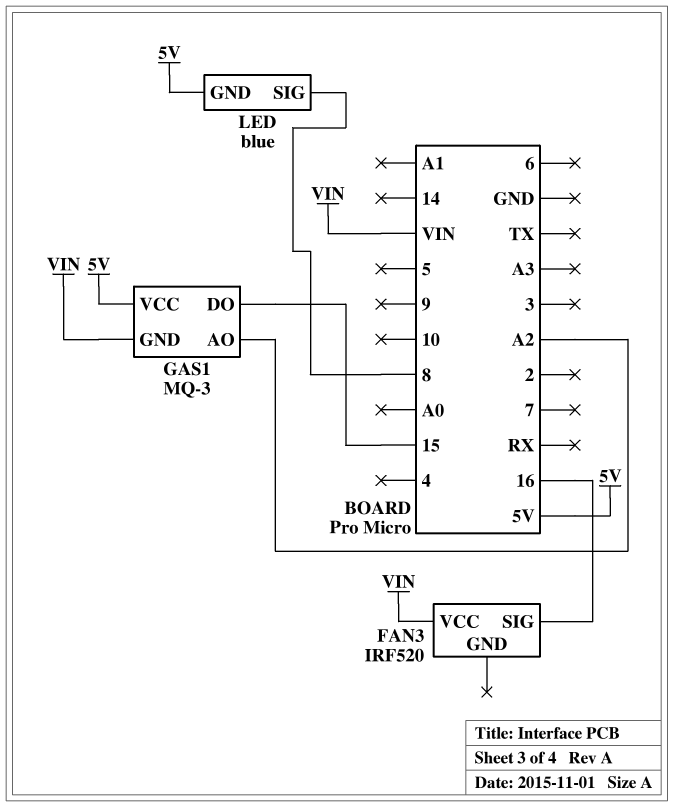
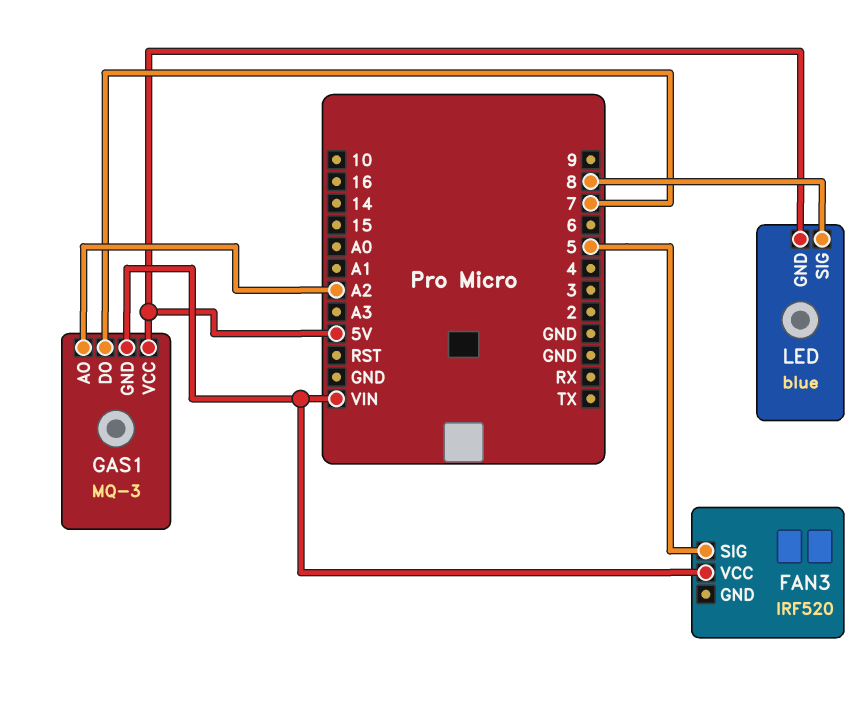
FAN3 pin SIG: 16 -> 5
GAS1 pin DO: 15 -> 7

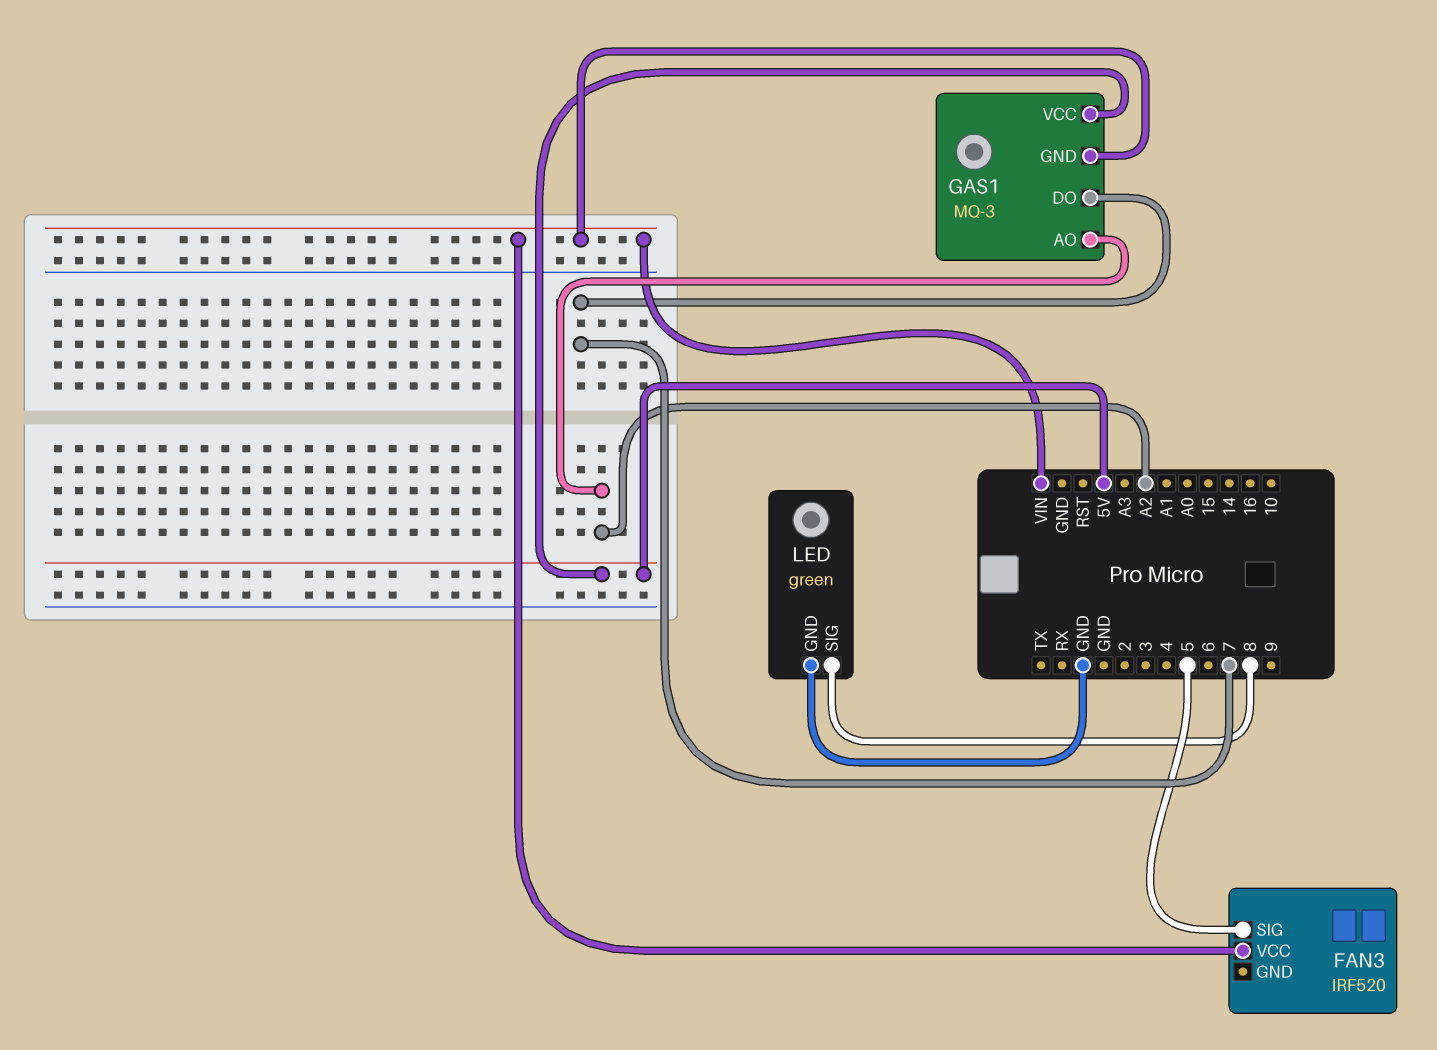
LED: blue -> green
LED pin GND: 5V -> GND

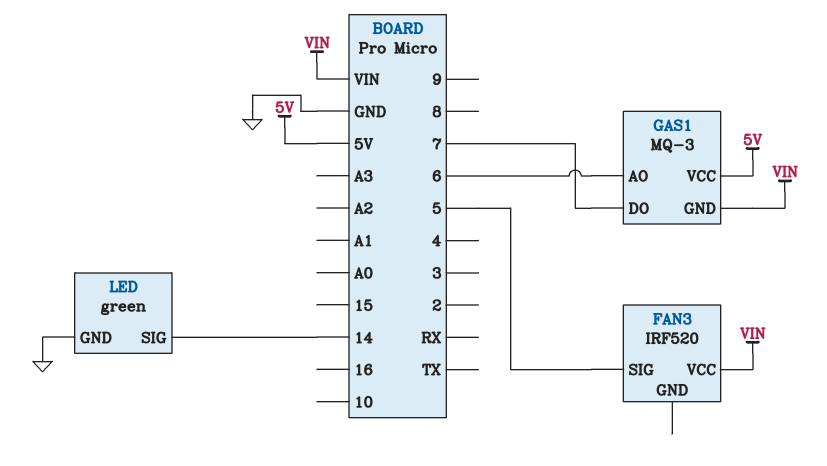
GAS1 pin AO: A2 -> 6
LED pin SIG: 8 -> 14

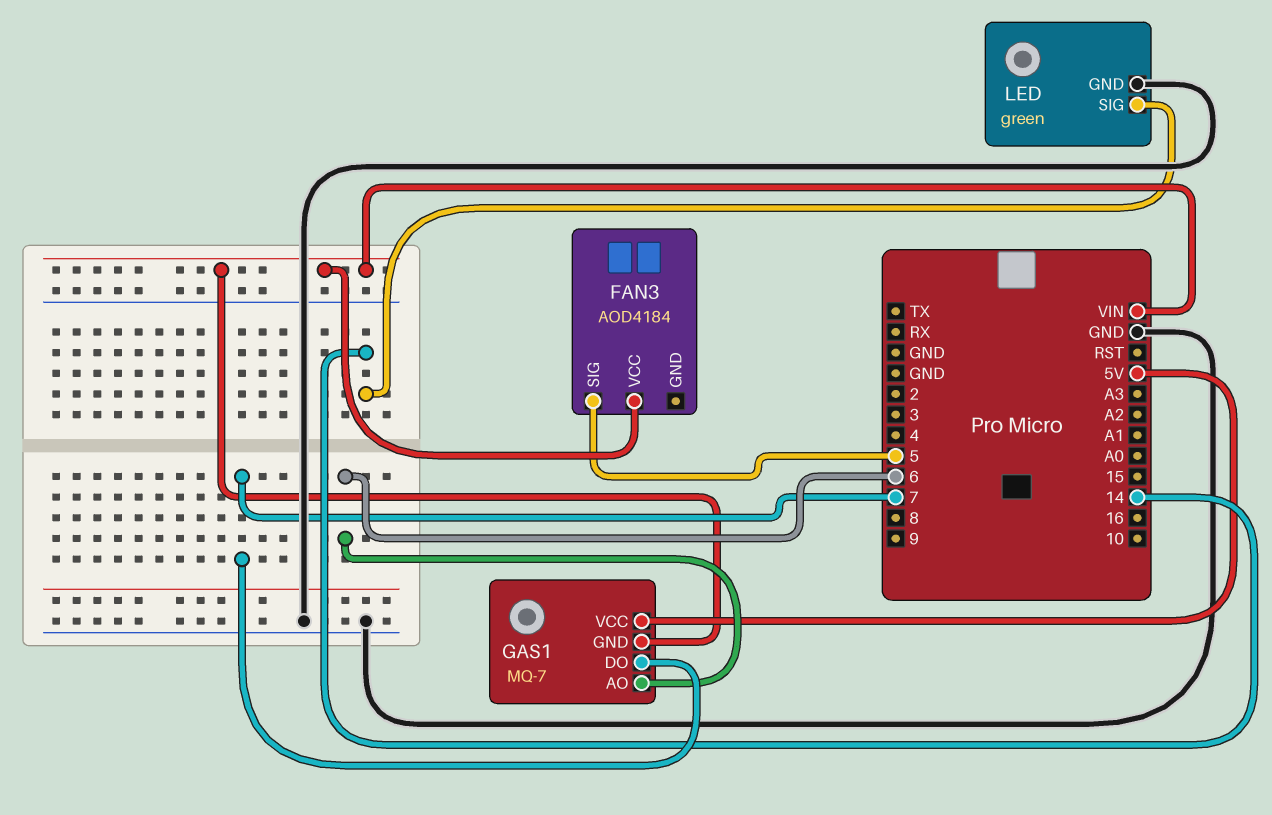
FAN3: IRF520 -> AOD4184
GAS1: MQ-3 -> MQ-7

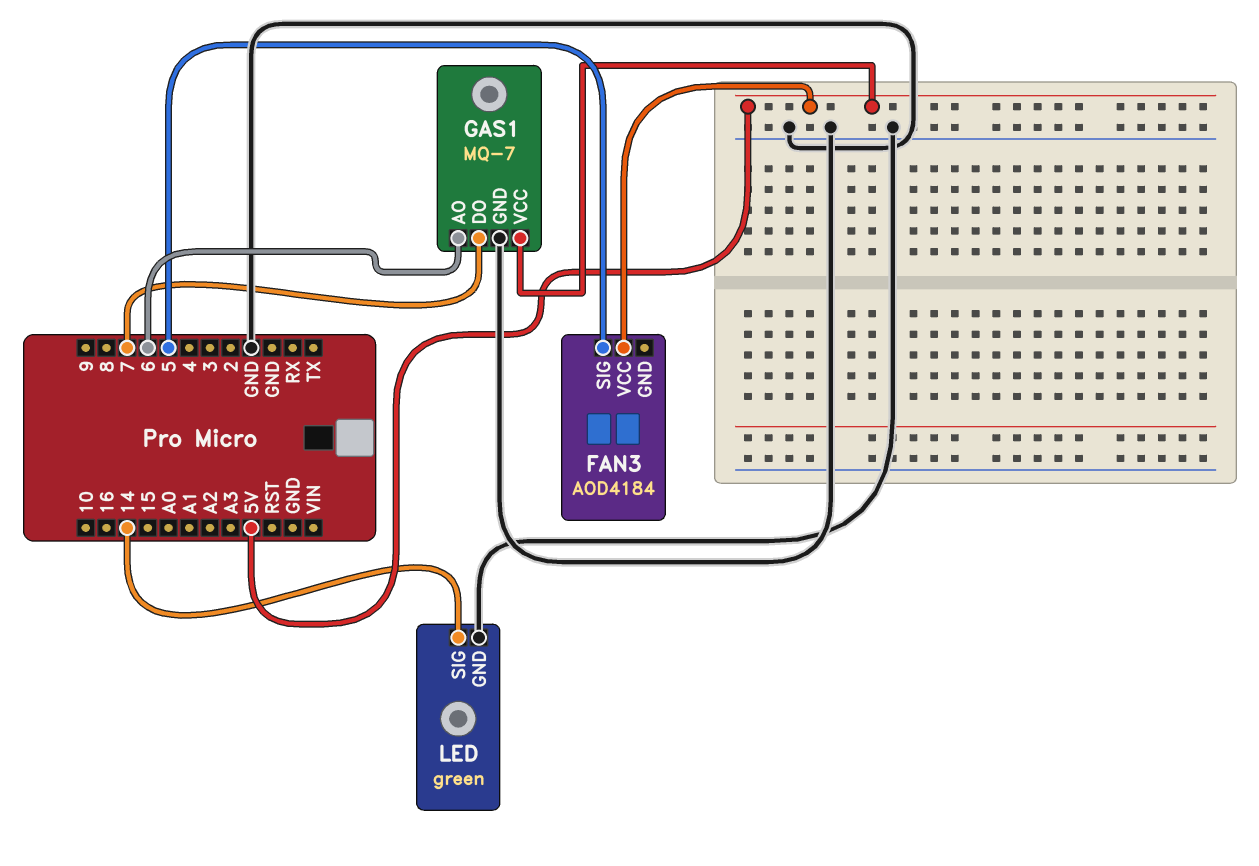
FAN3 pin VCC: VIN -> 5V
GAS1 pin GND: VIN -> GND

